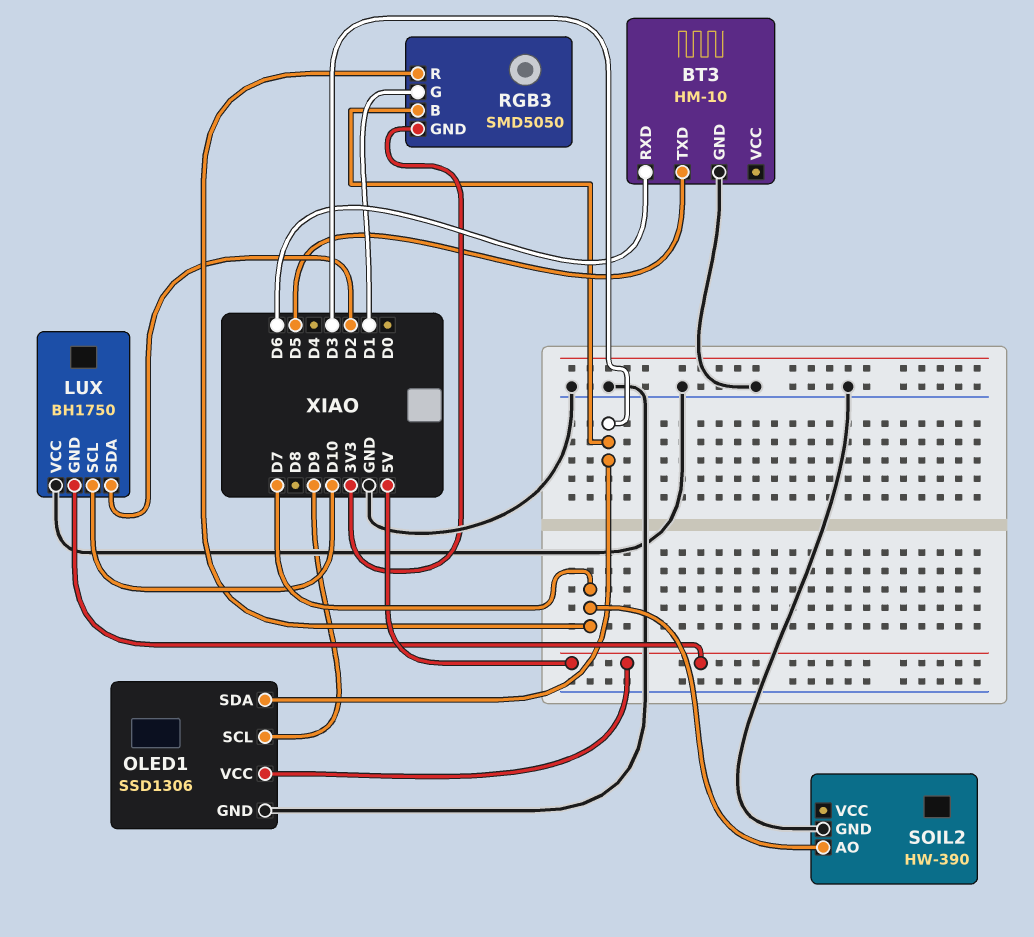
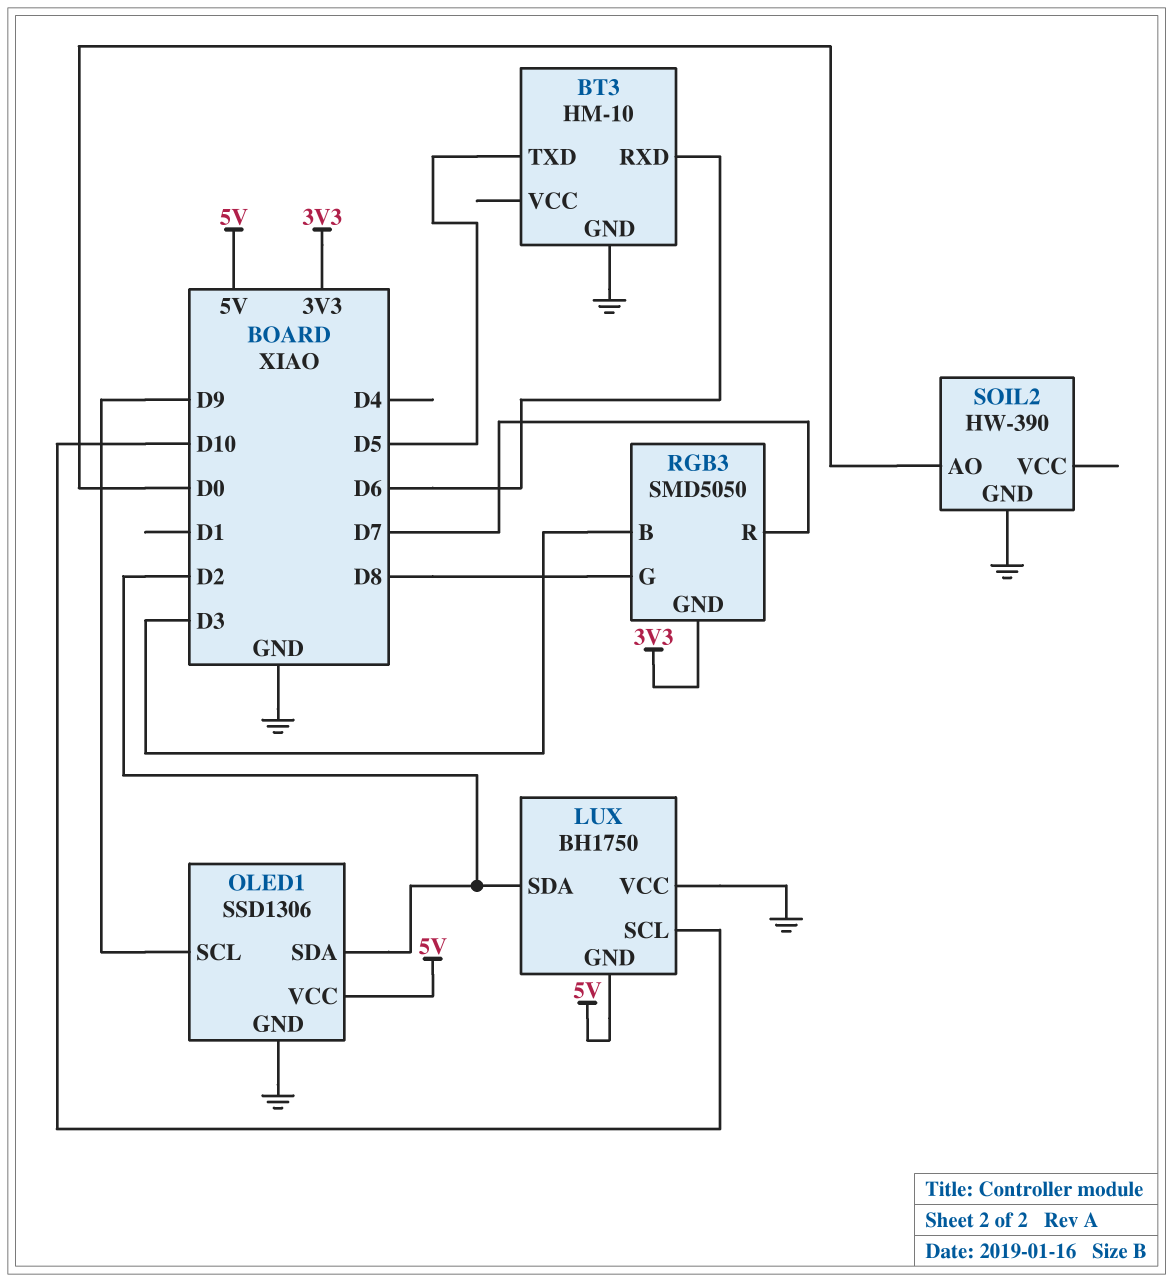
OLED1 pin SDA: D3 -> D2
RGB3 pin G: D1 -> D8
SOIL2 pin AO: D7 -> D0

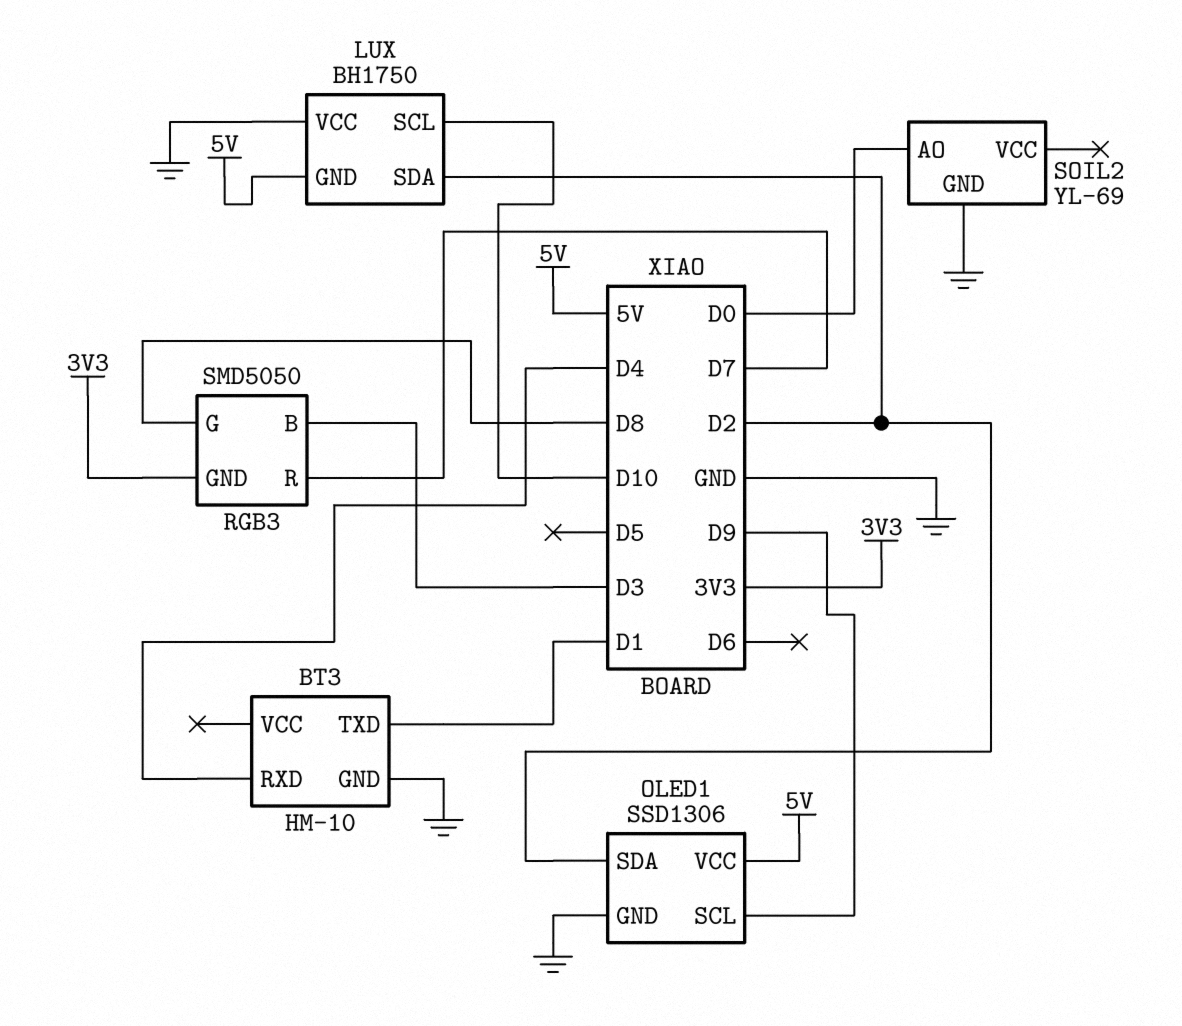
BT3 pin RXD: D6 -> D4
BT3 pin TXD: D5 -> D1
SOIL2: HW-390 -> YL-69

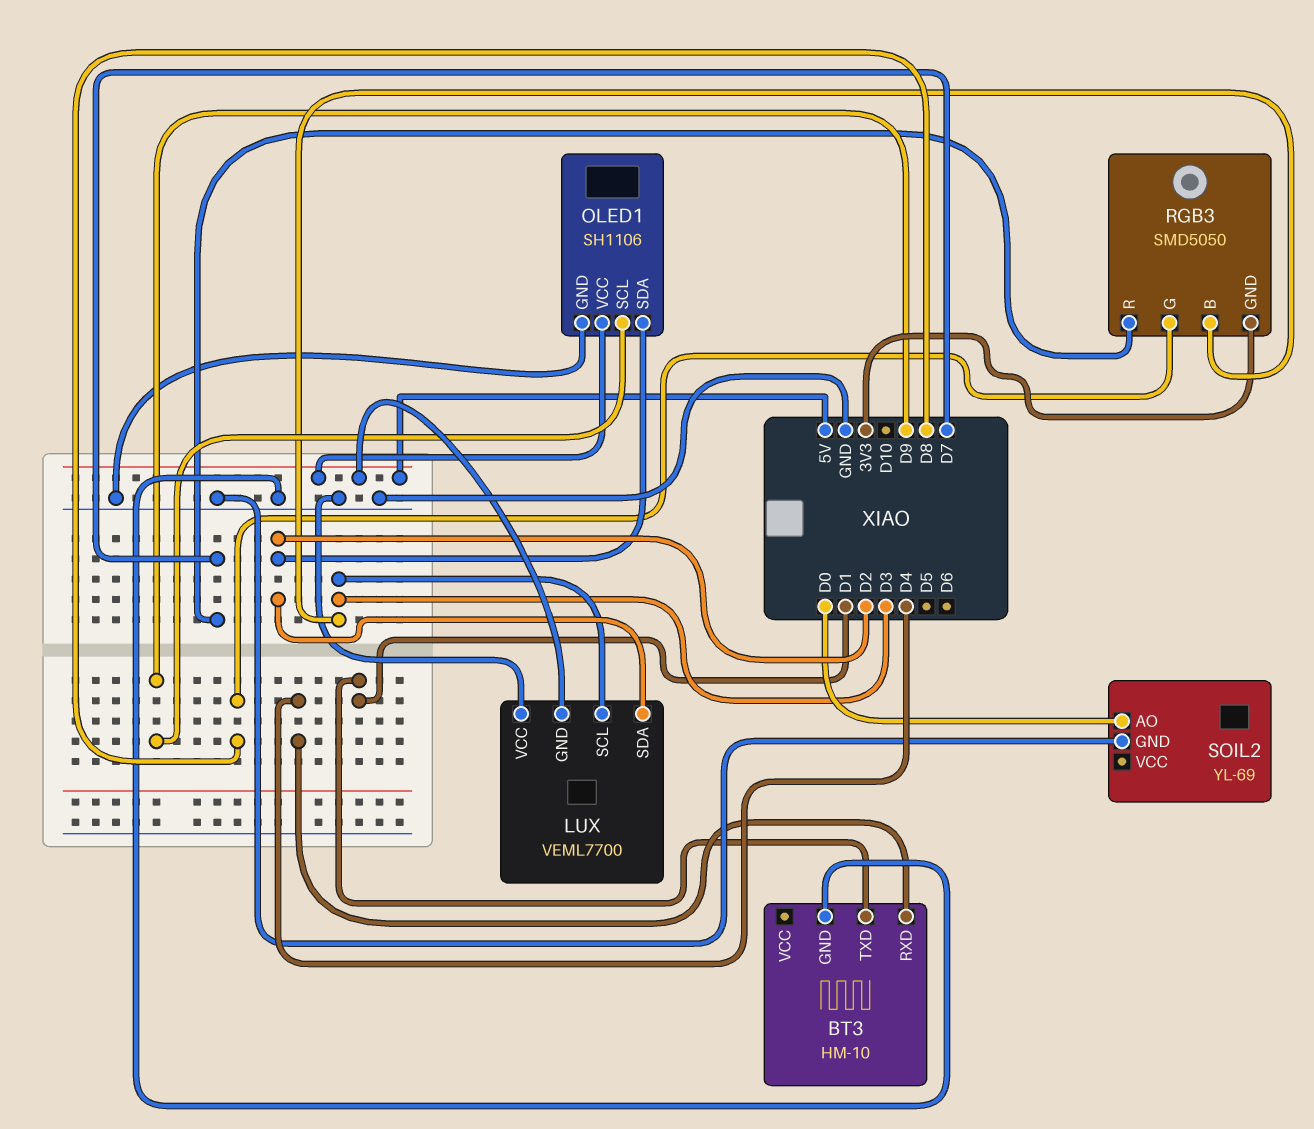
LUX: BH1750 -> VEML7700
LUX pin SCL: D10 -> D3
OLED1: SSD1306 -> SH1106

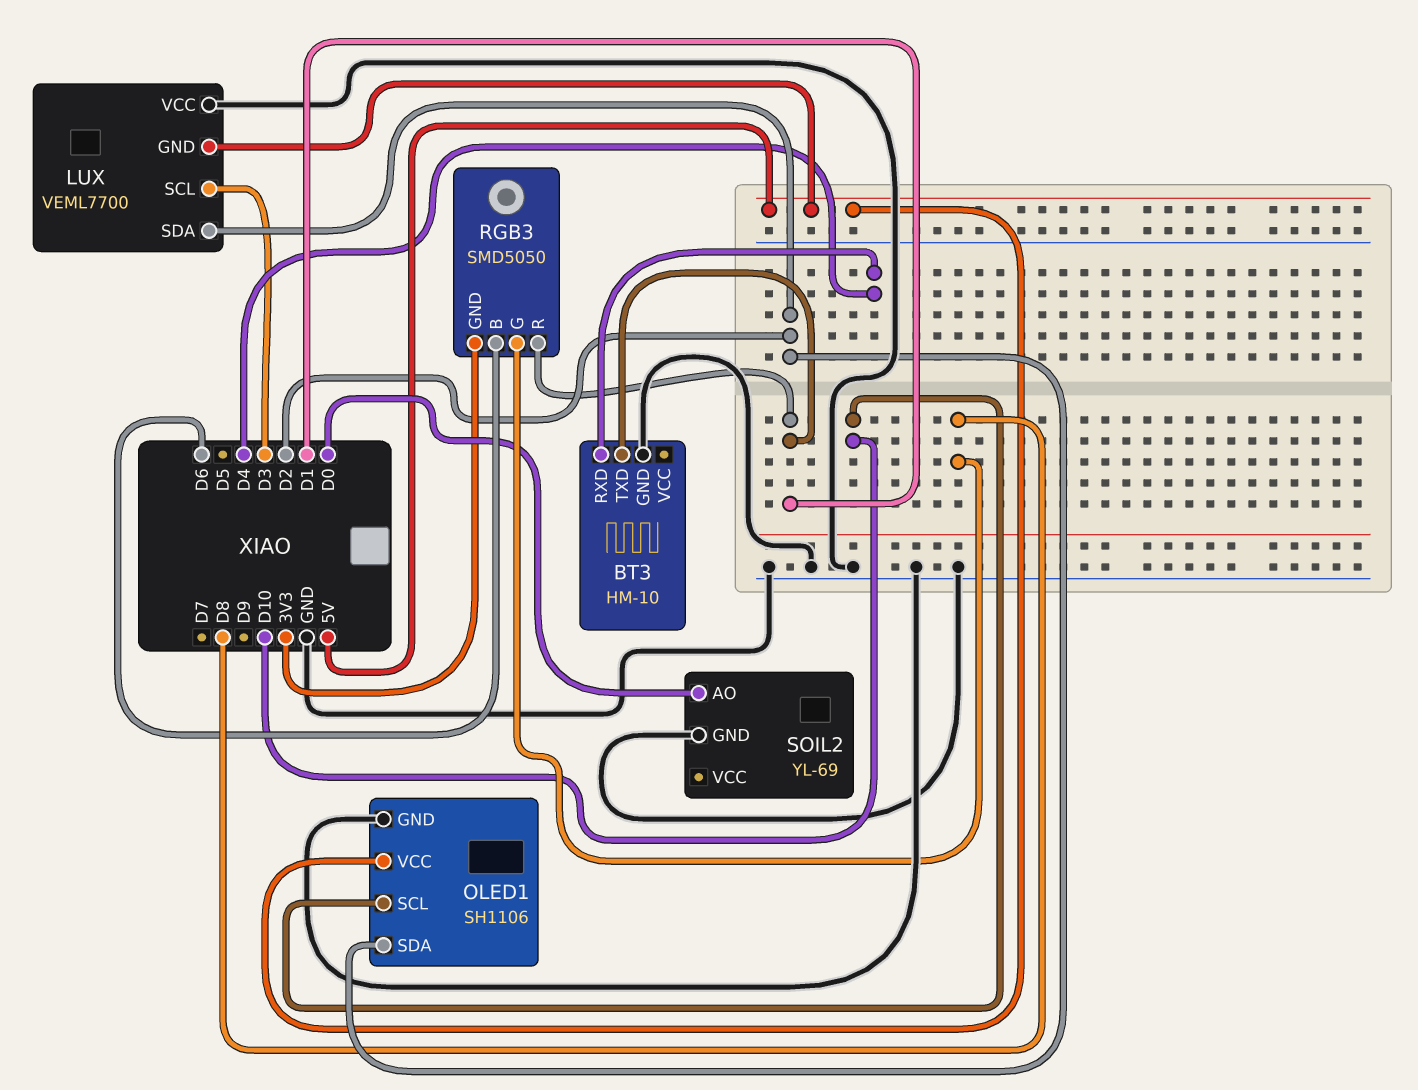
OLED1 pin SCL: D9 -> D10
RGB3 pin B: D3 -> D6
RGB3 pin R: D7 -> D1

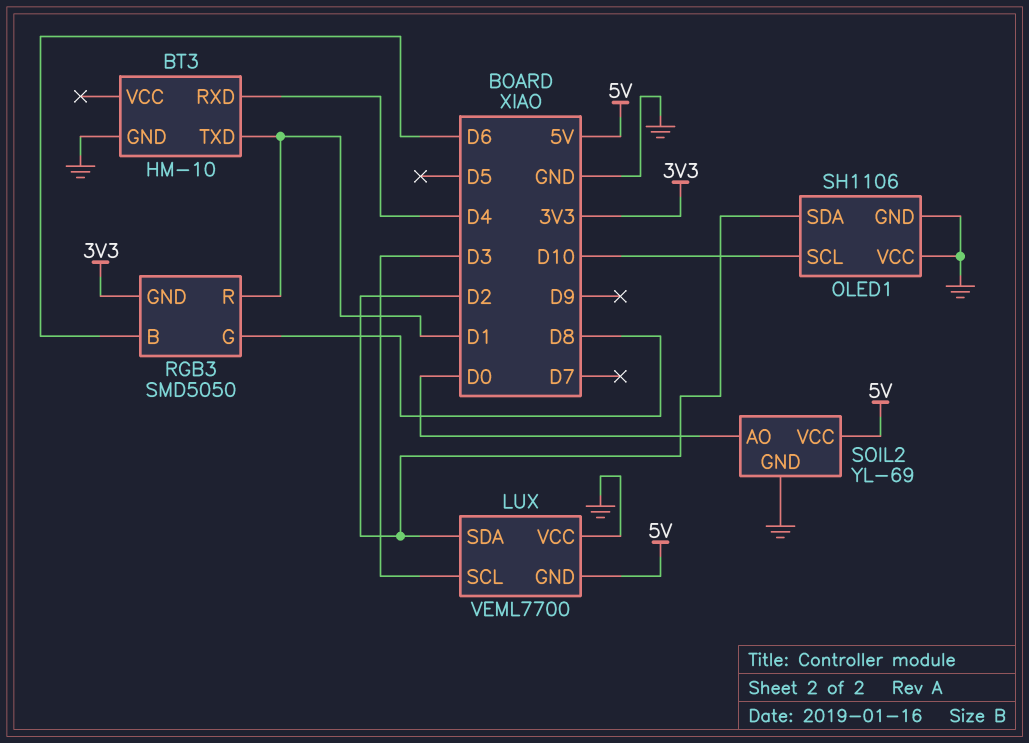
OLED1 pin VCC: 5V -> GND
SOIL2 pin VCC: none -> 5V

